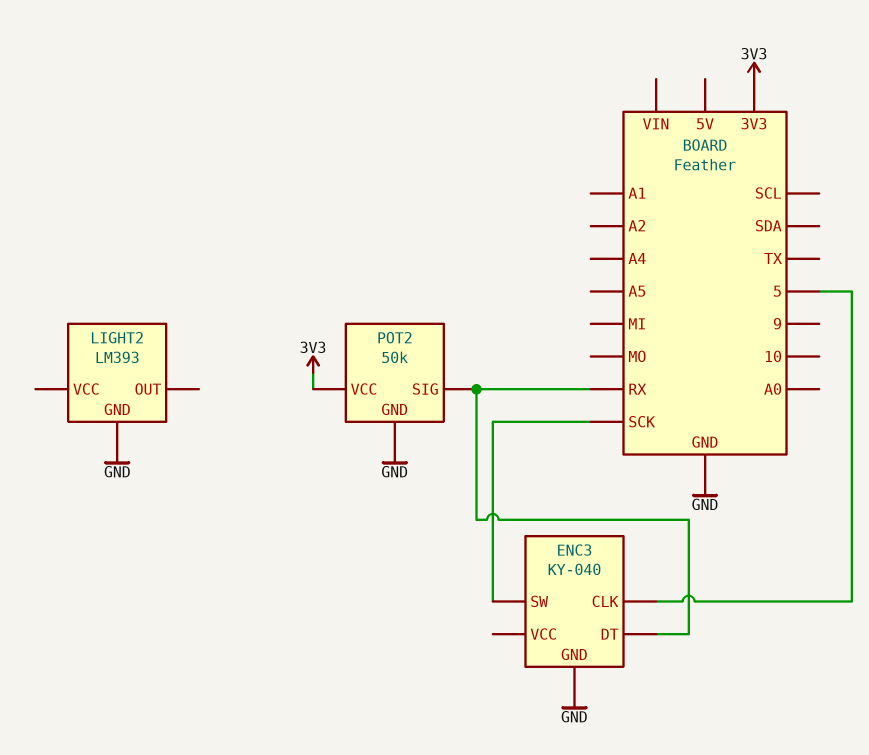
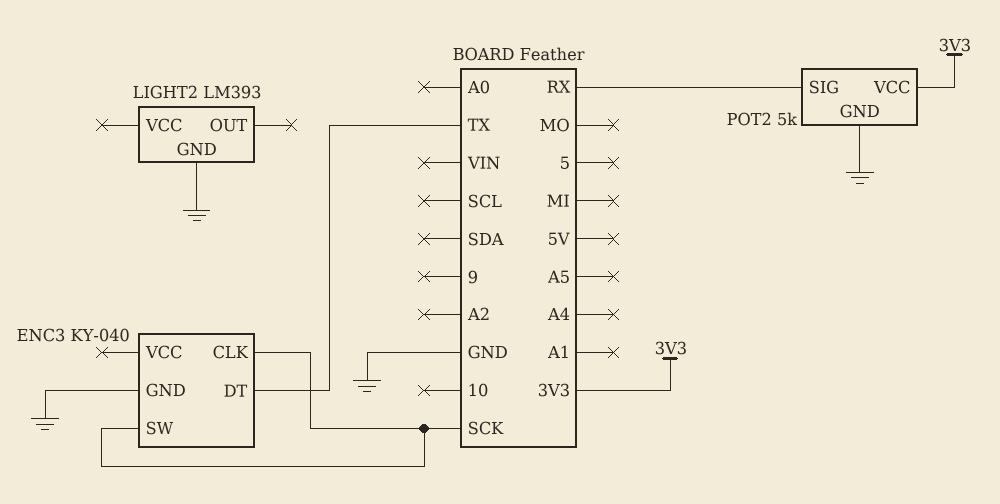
ENC3 pin CLK: 5 -> SCK
ENC3 pin DT: RX -> TX
POT2: 50k -> 5k

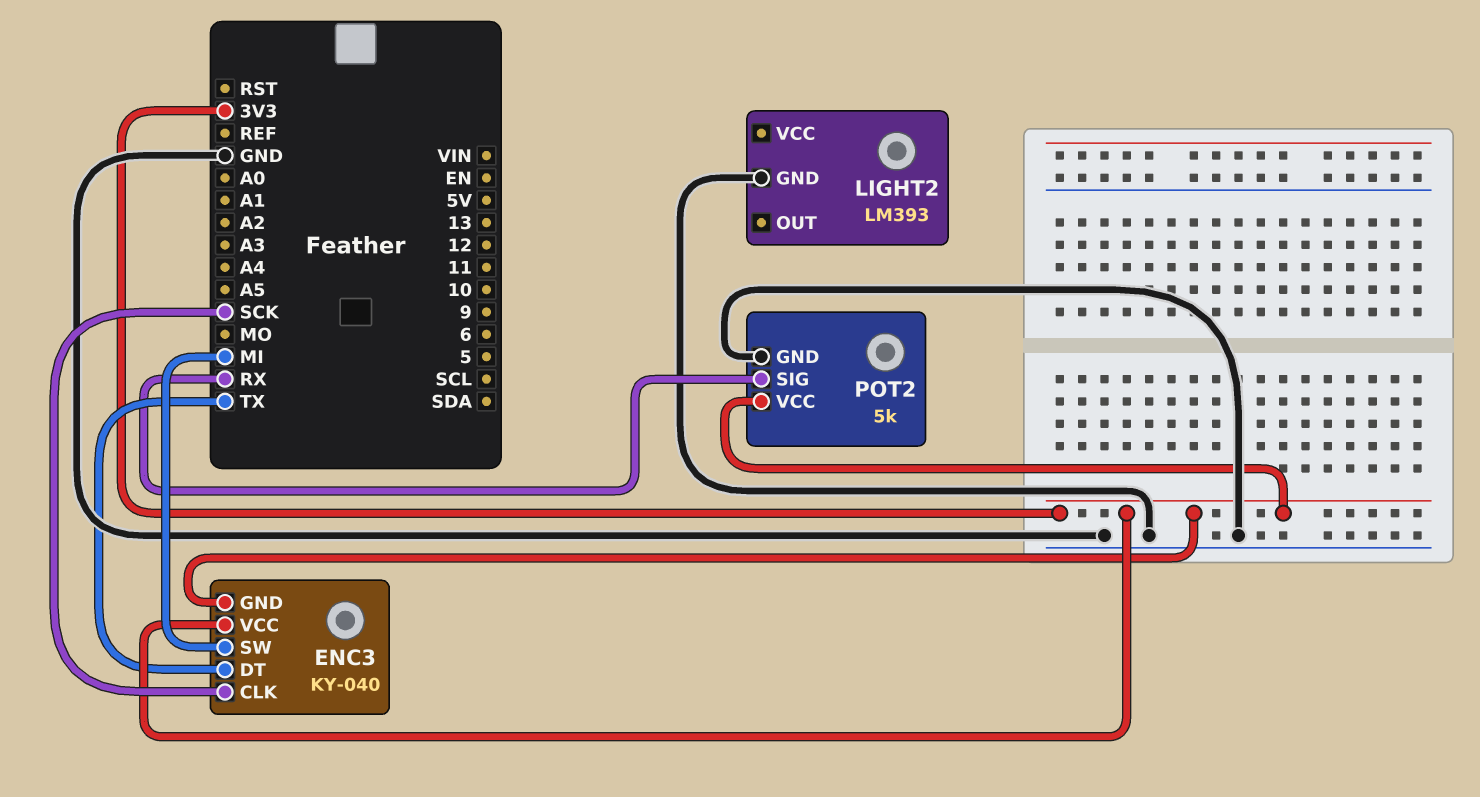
ENC3 pin GND: GND -> 3V3
ENC3 pin SW: SCK -> MI
ENC3 pin VCC: none -> 3V3

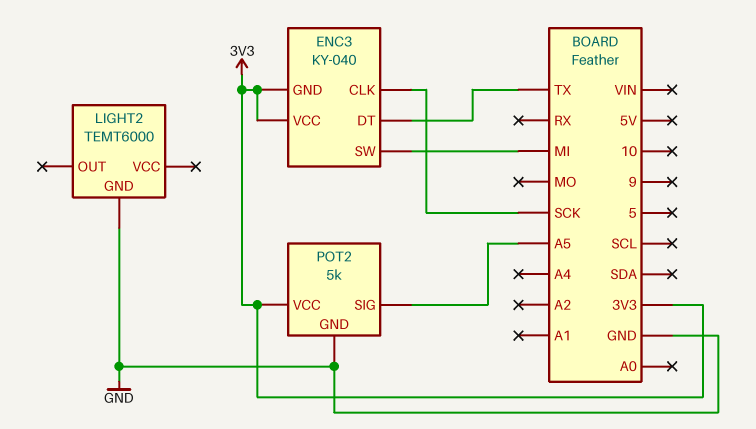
LIGHT2: LM393 -> TEMT6000
POT2 pin SIG: RX -> A5

